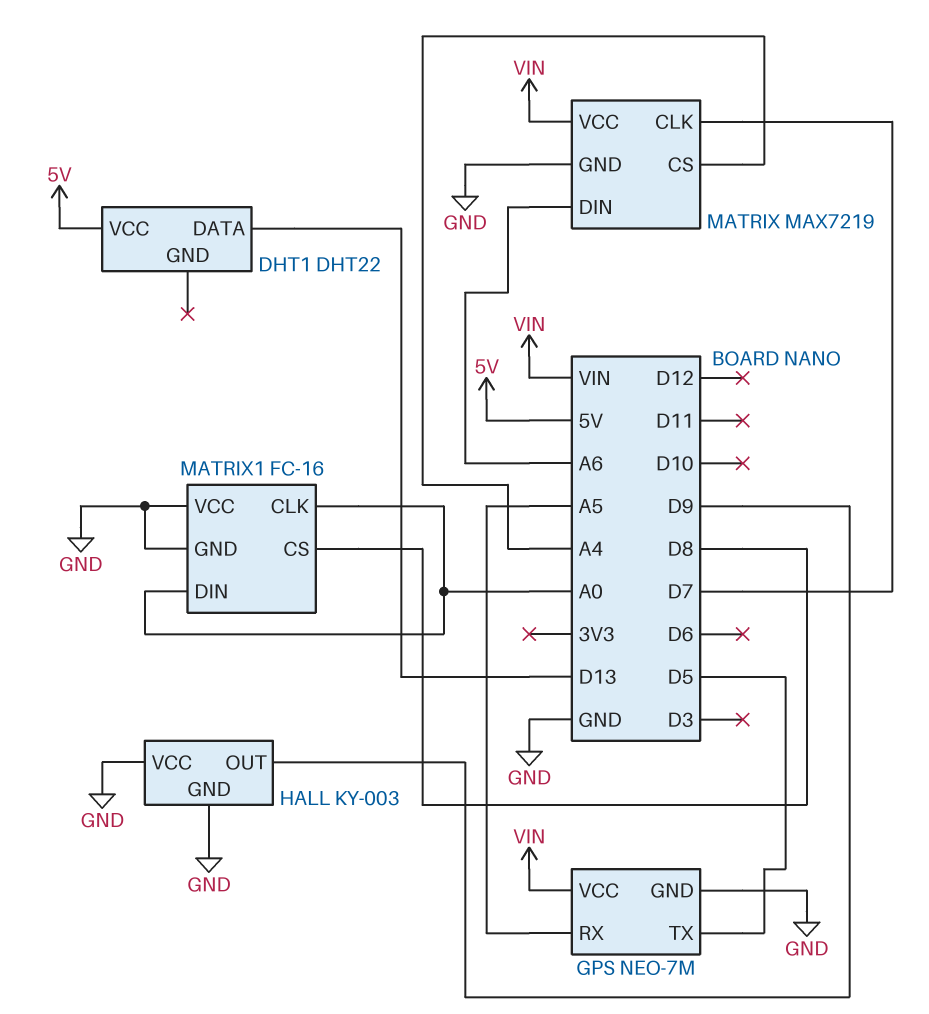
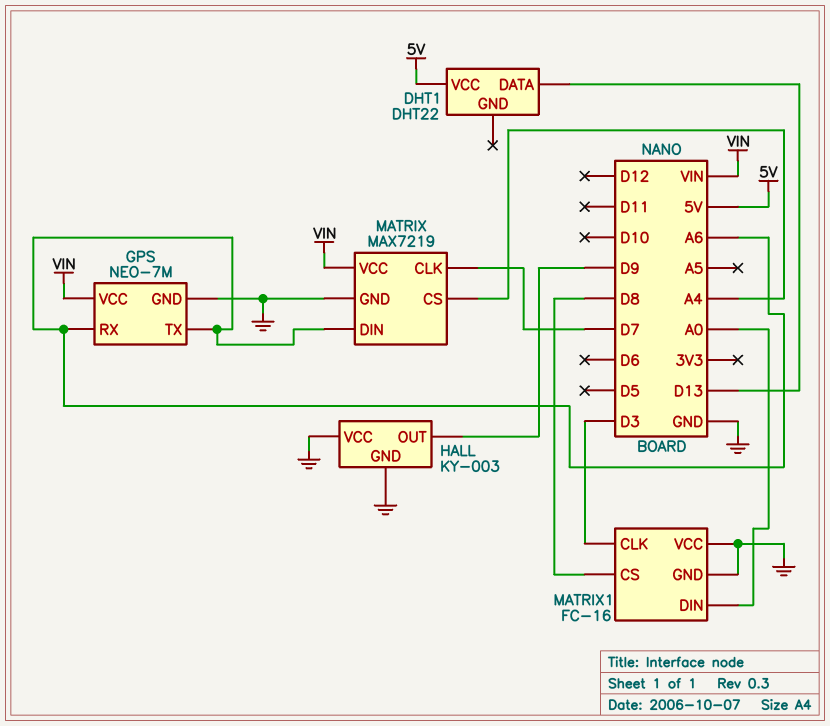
GPS pin RX: A5 -> A6
GPS pin TX: D5 -> A6
MATRIX1 pin CLK: A0 -> D3

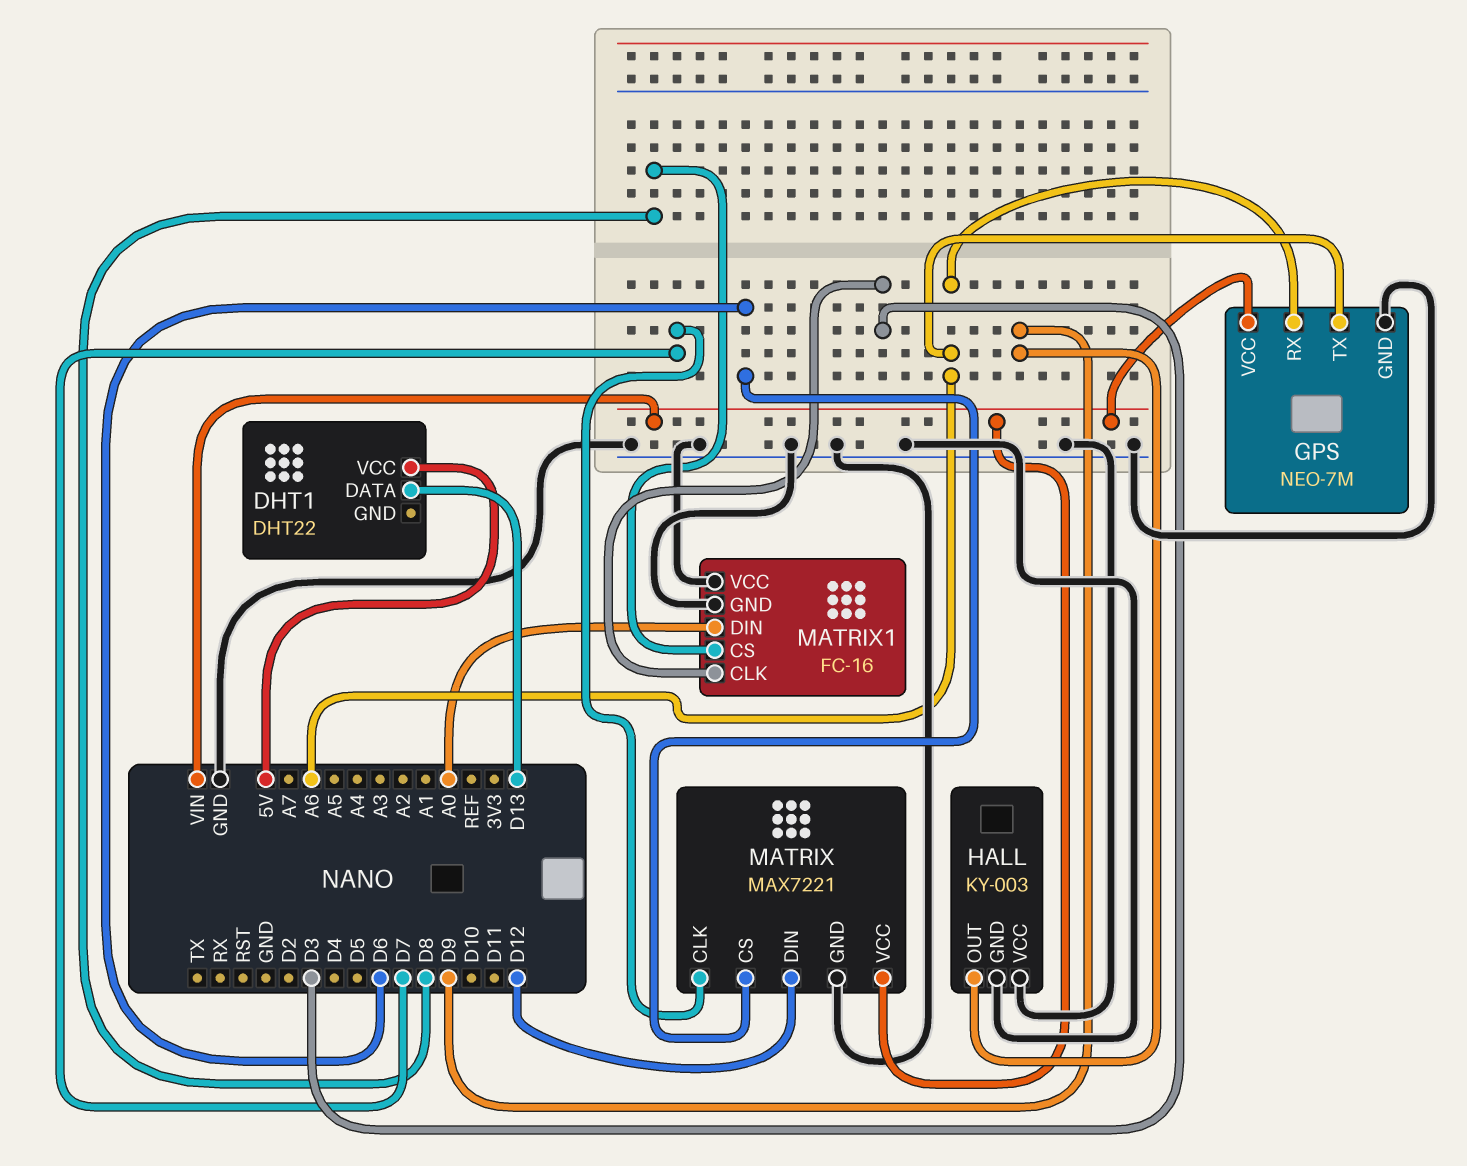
MATRIX: MAX7219 -> MAX7221
MATRIX pin CS: A4 -> D6
MATRIX pin DIN: A6 -> D12

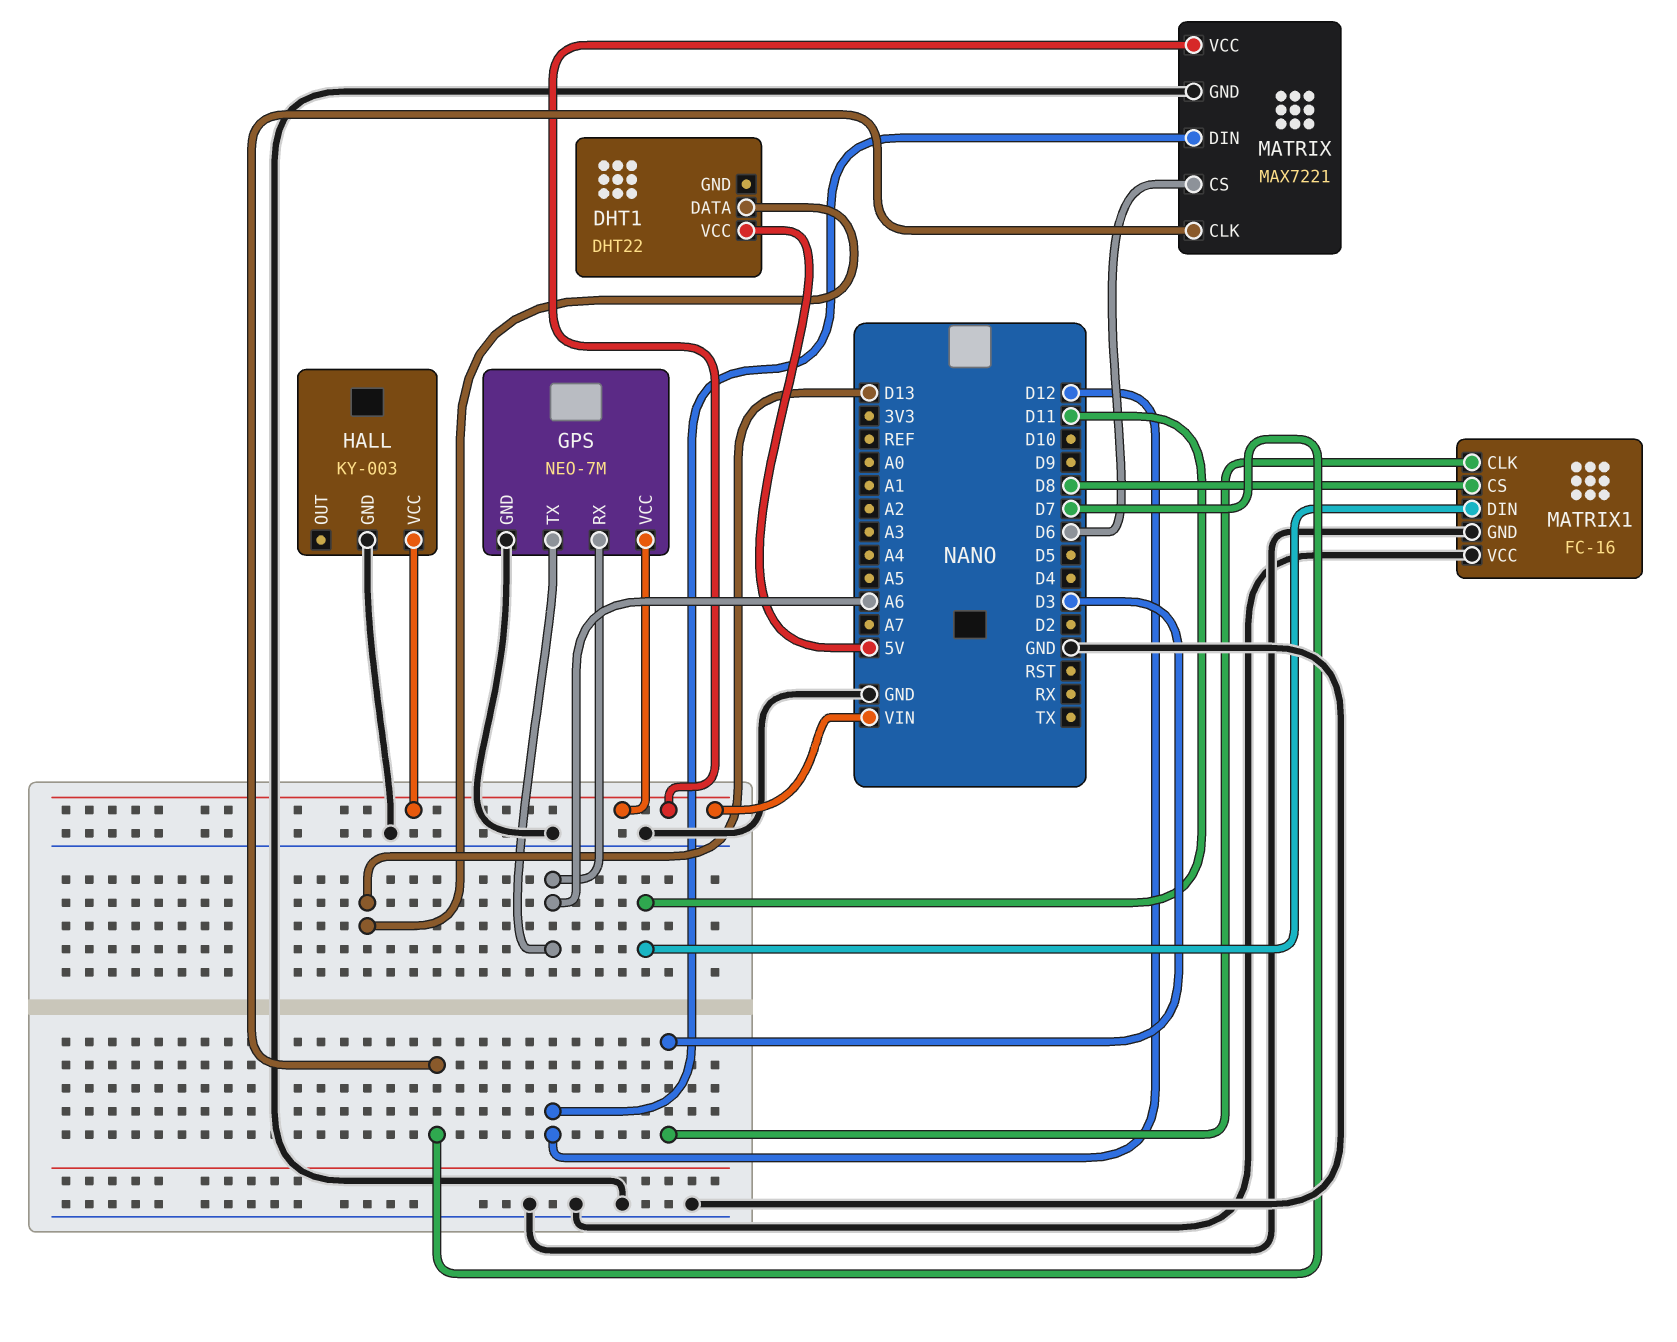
HALL pin OUT: D9 -> none
HALL pin VCC: GND -> VIN
MATRIX1 pin DIN: A0 -> D11

